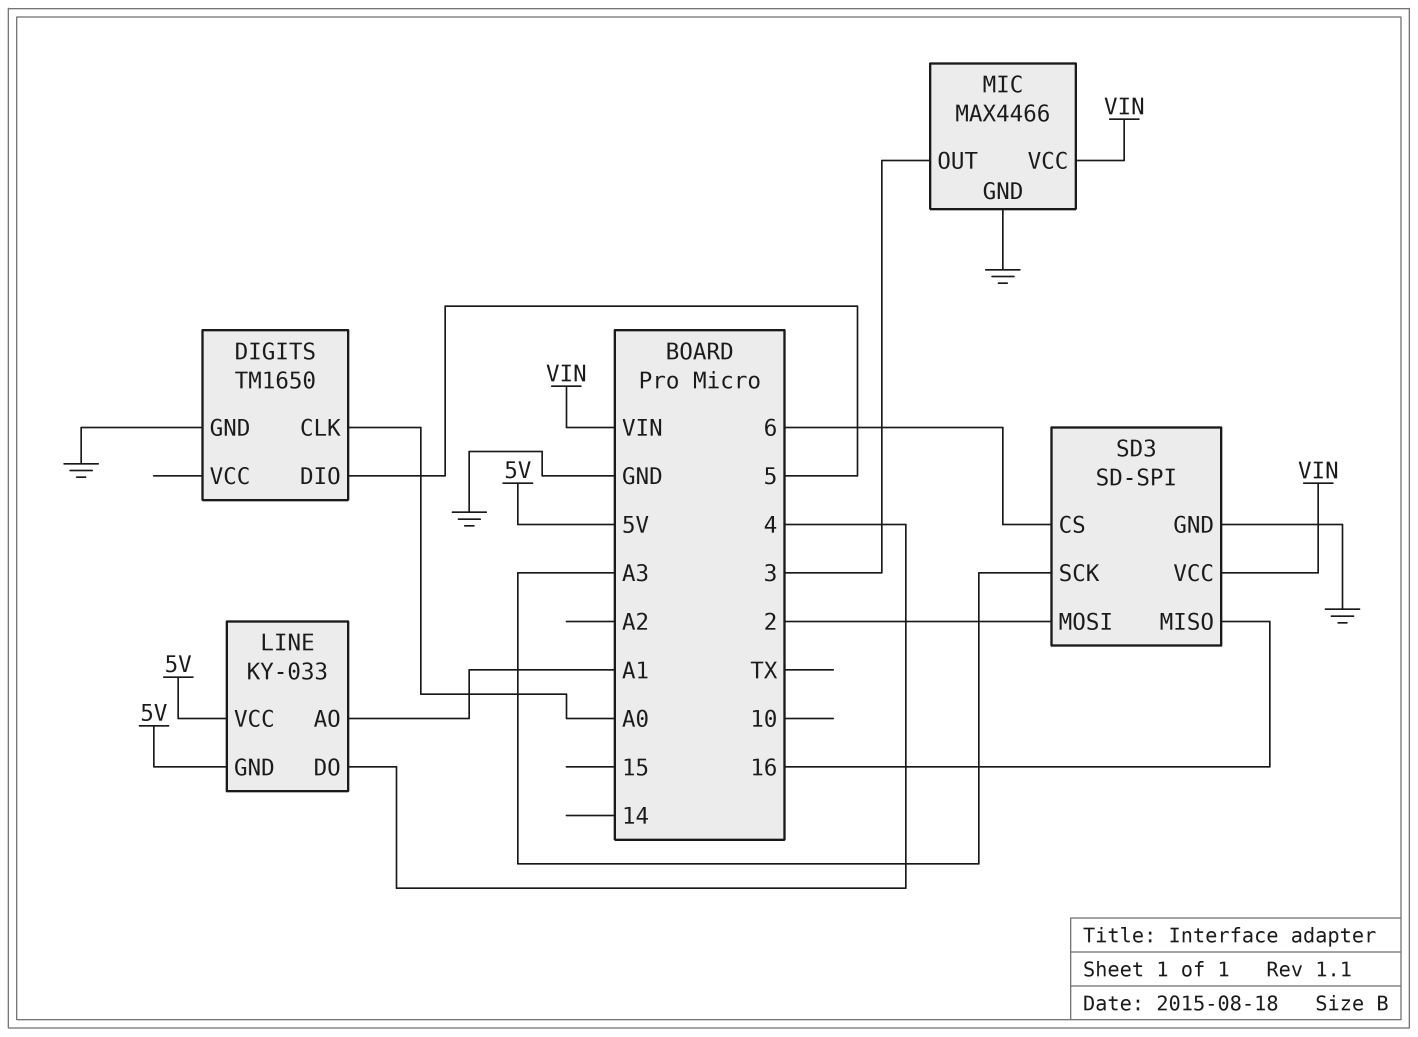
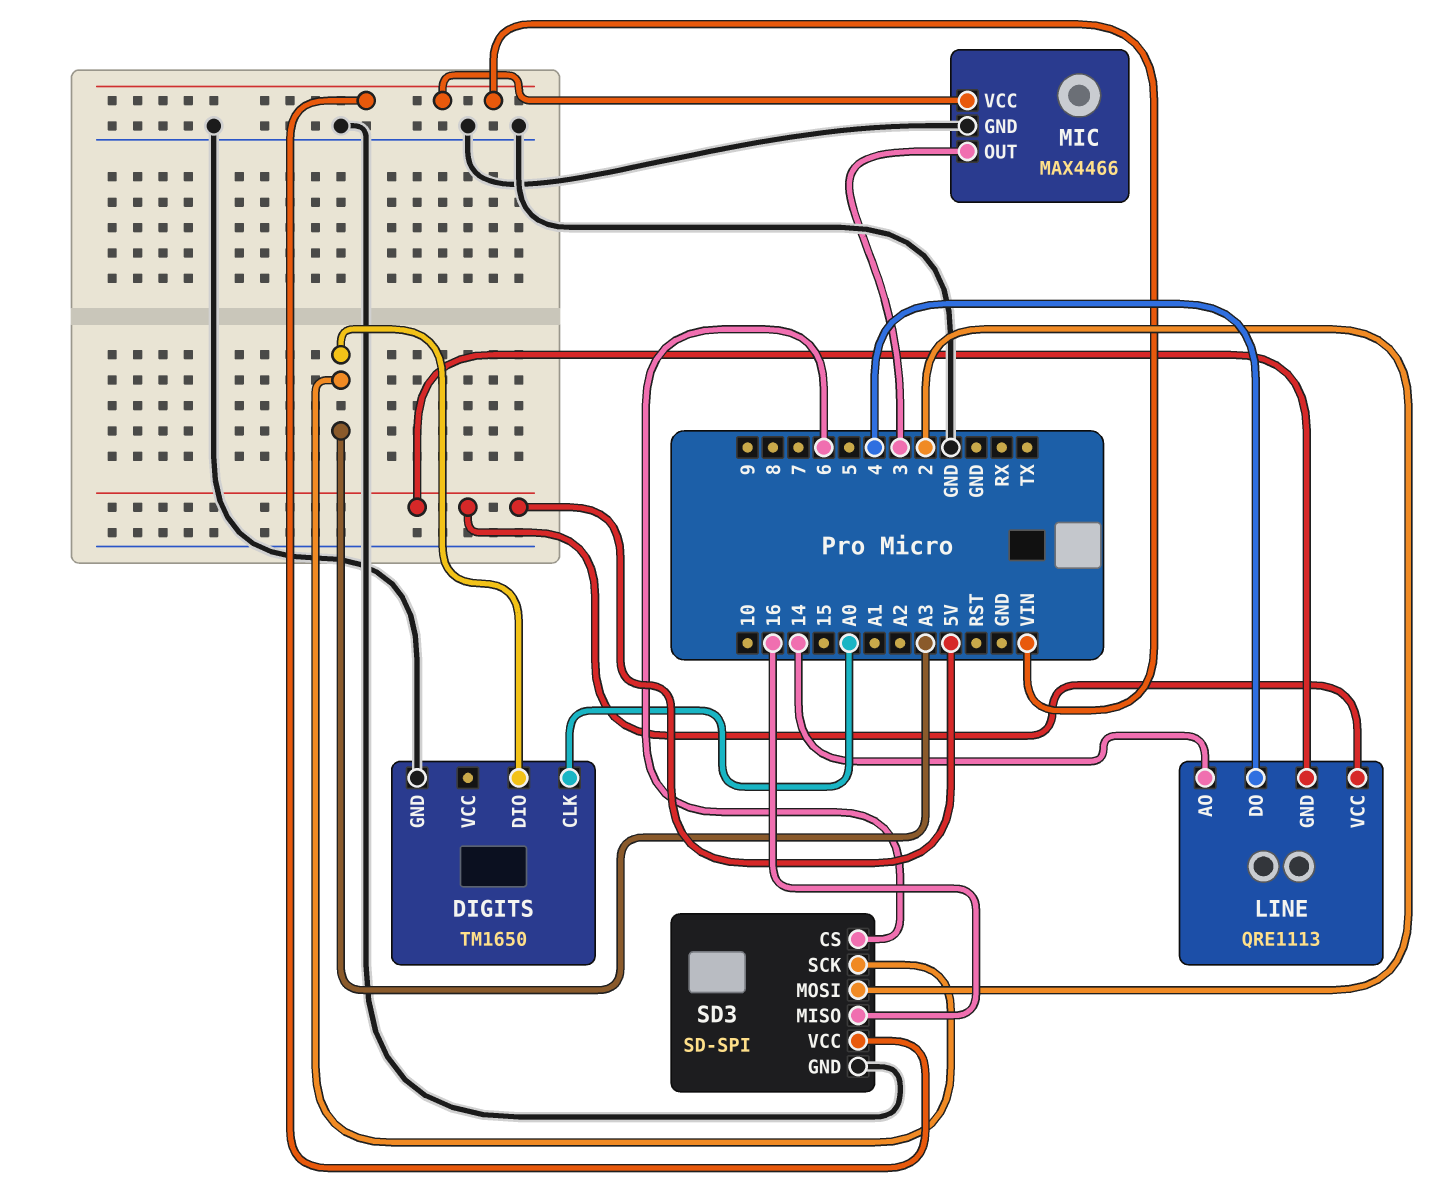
DIGITS pin DIO: 5 -> A3
LINE: KY-033 -> QRE1113
LINE pin AO: A1 -> 14

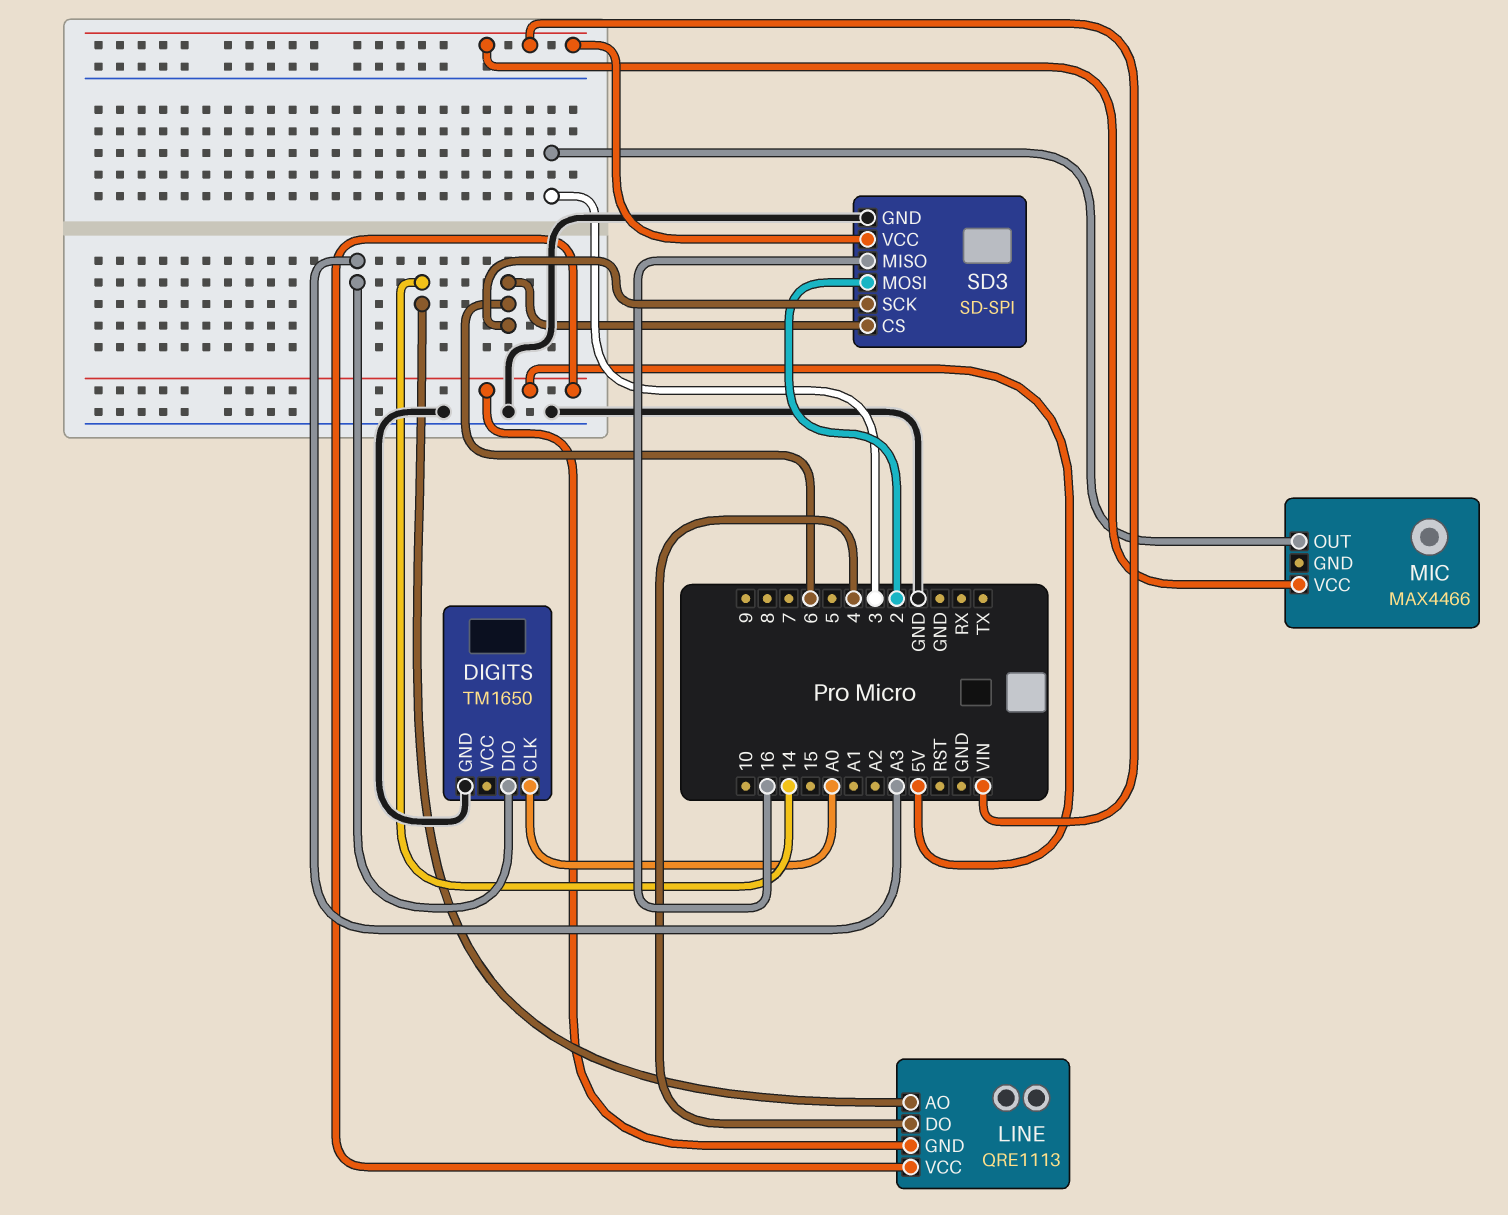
MIC pin GND: GND -> none
SD3 pin SCK: A3 -> 6

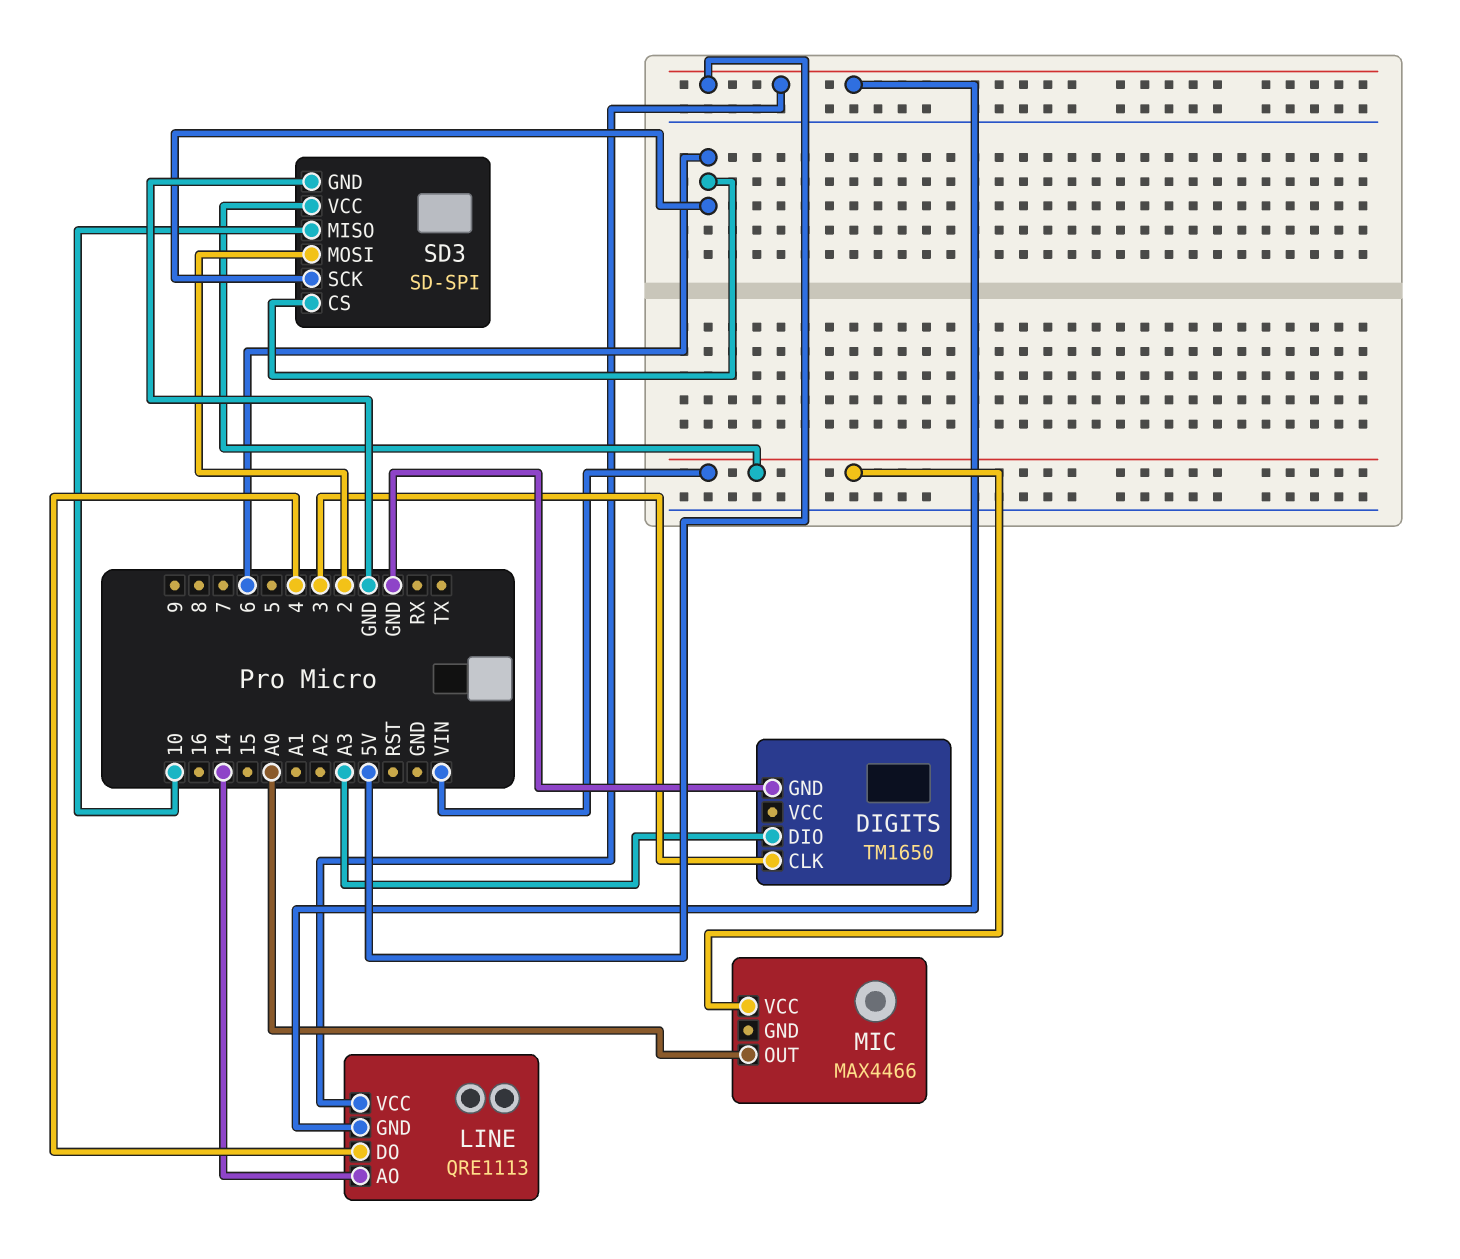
DIGITS pin CLK: A0 -> 3
MIC pin OUT: 3 -> A0
SD3 pin MISO: 16 -> 10

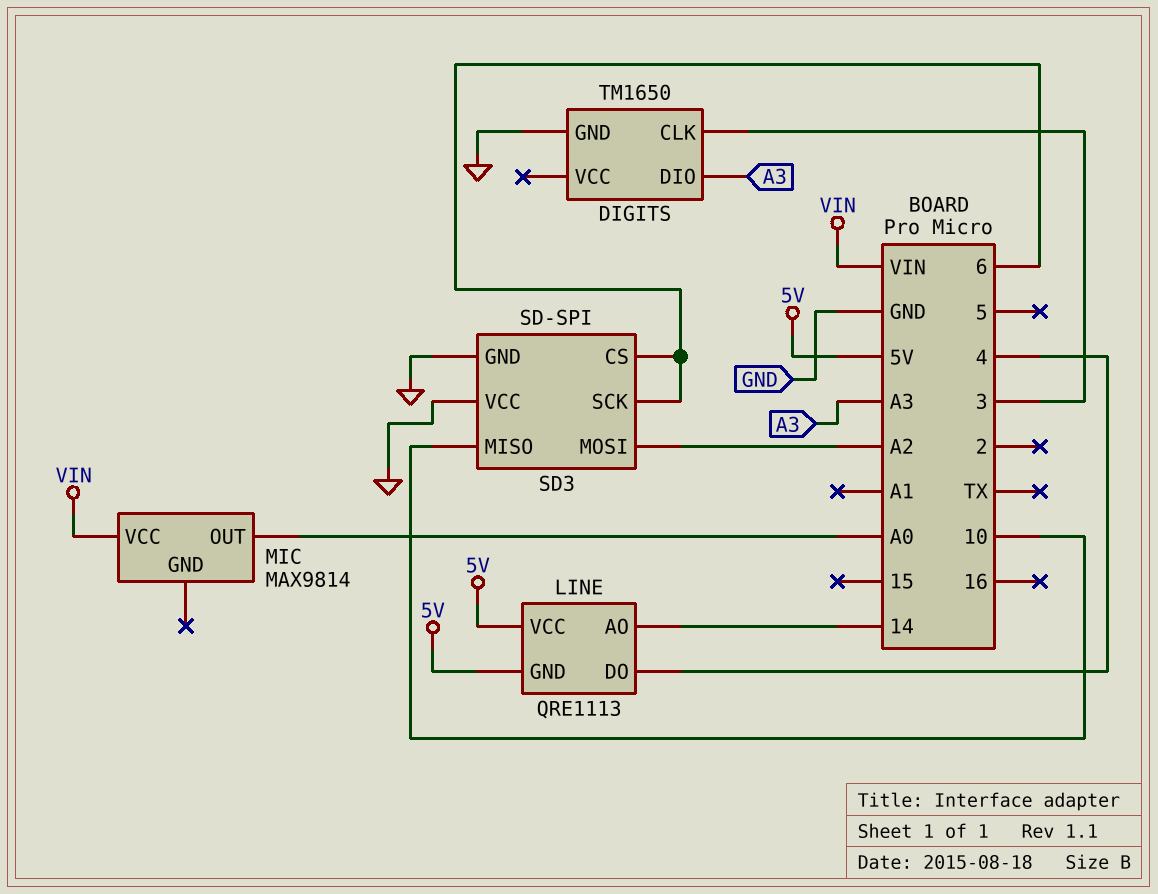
MIC: MAX4466 -> MAX9814
SD3 pin MOSI: 2 -> A2
SD3 pin VCC: VIN -> GND

